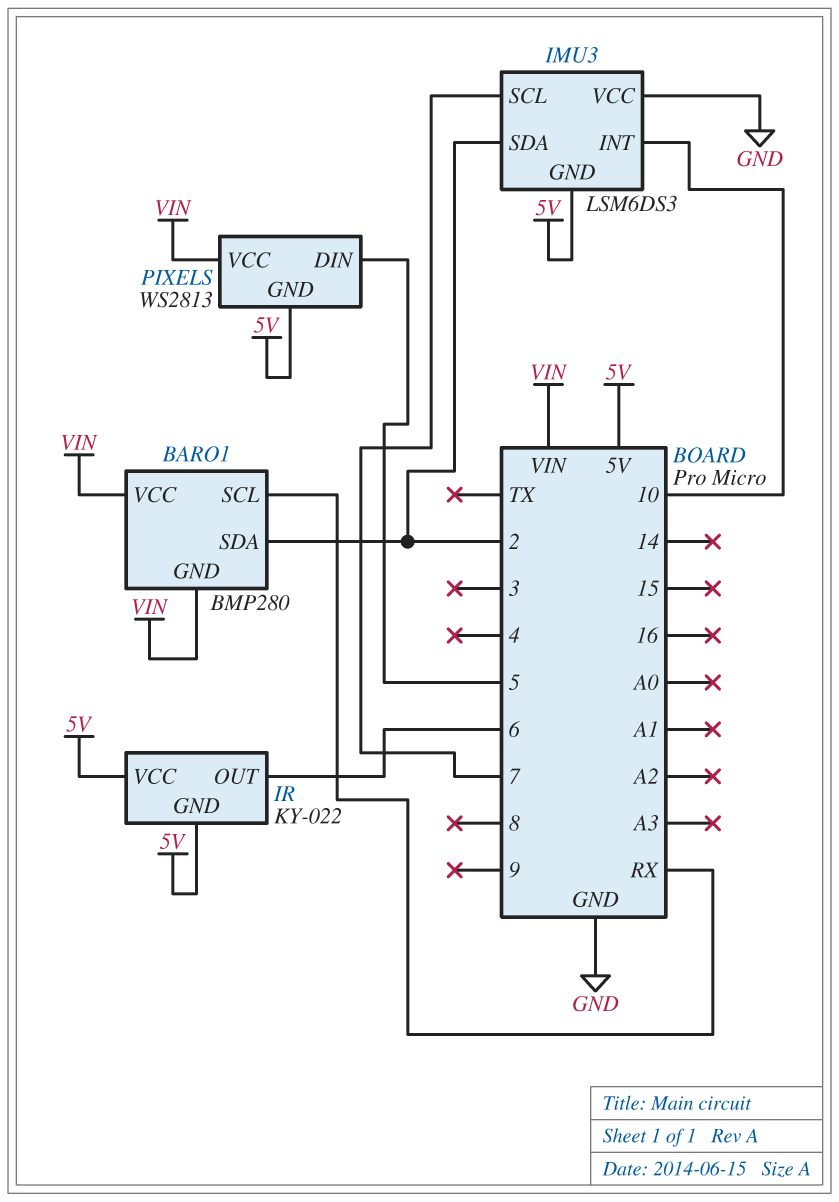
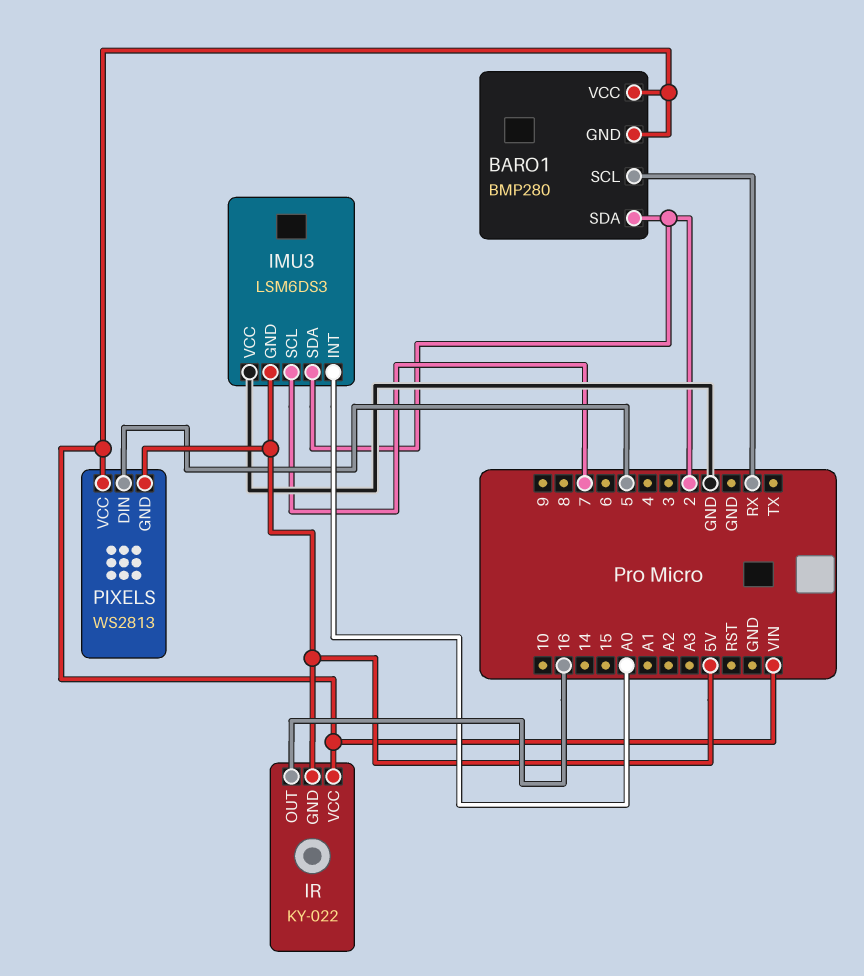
IMU3 pin INT: 10 -> A0
IR pin OUT: 6 -> 16
IR pin VCC: 5V -> VIN

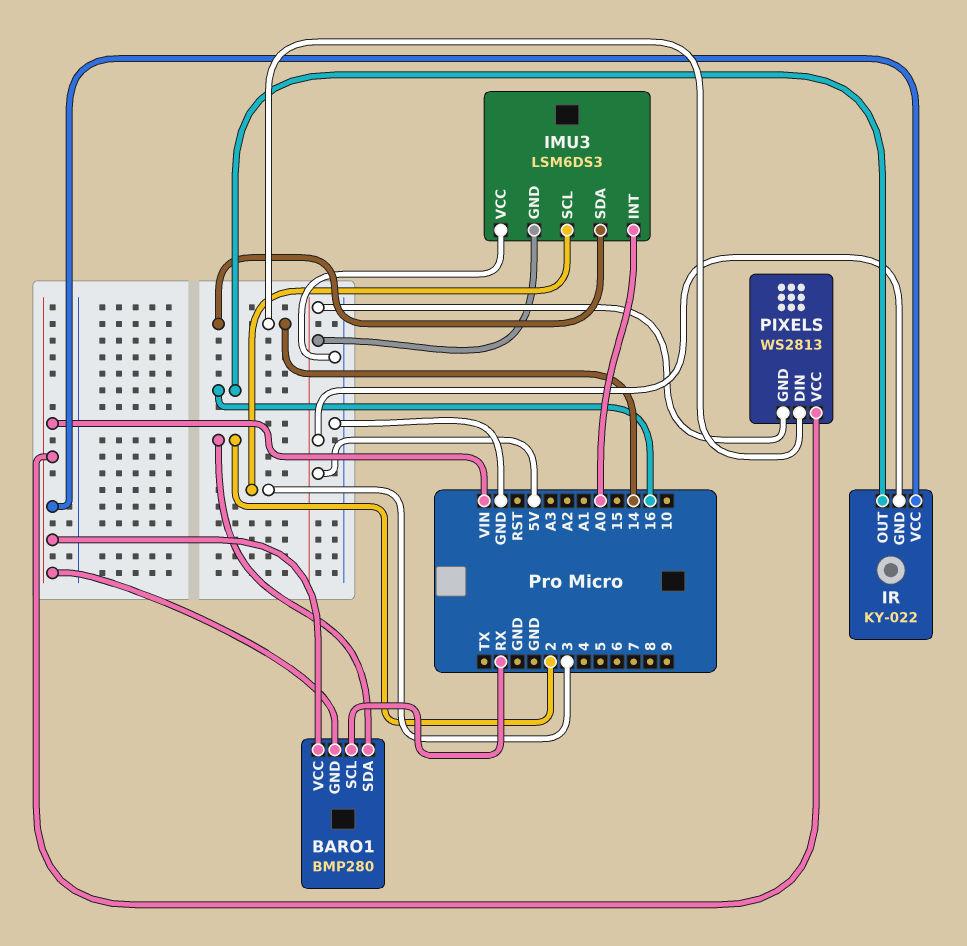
IMU3 pin SCL: 7 -> 3
IMU3 pin SDA: 2 -> 14
PIXELS pin DIN: 5 -> 14

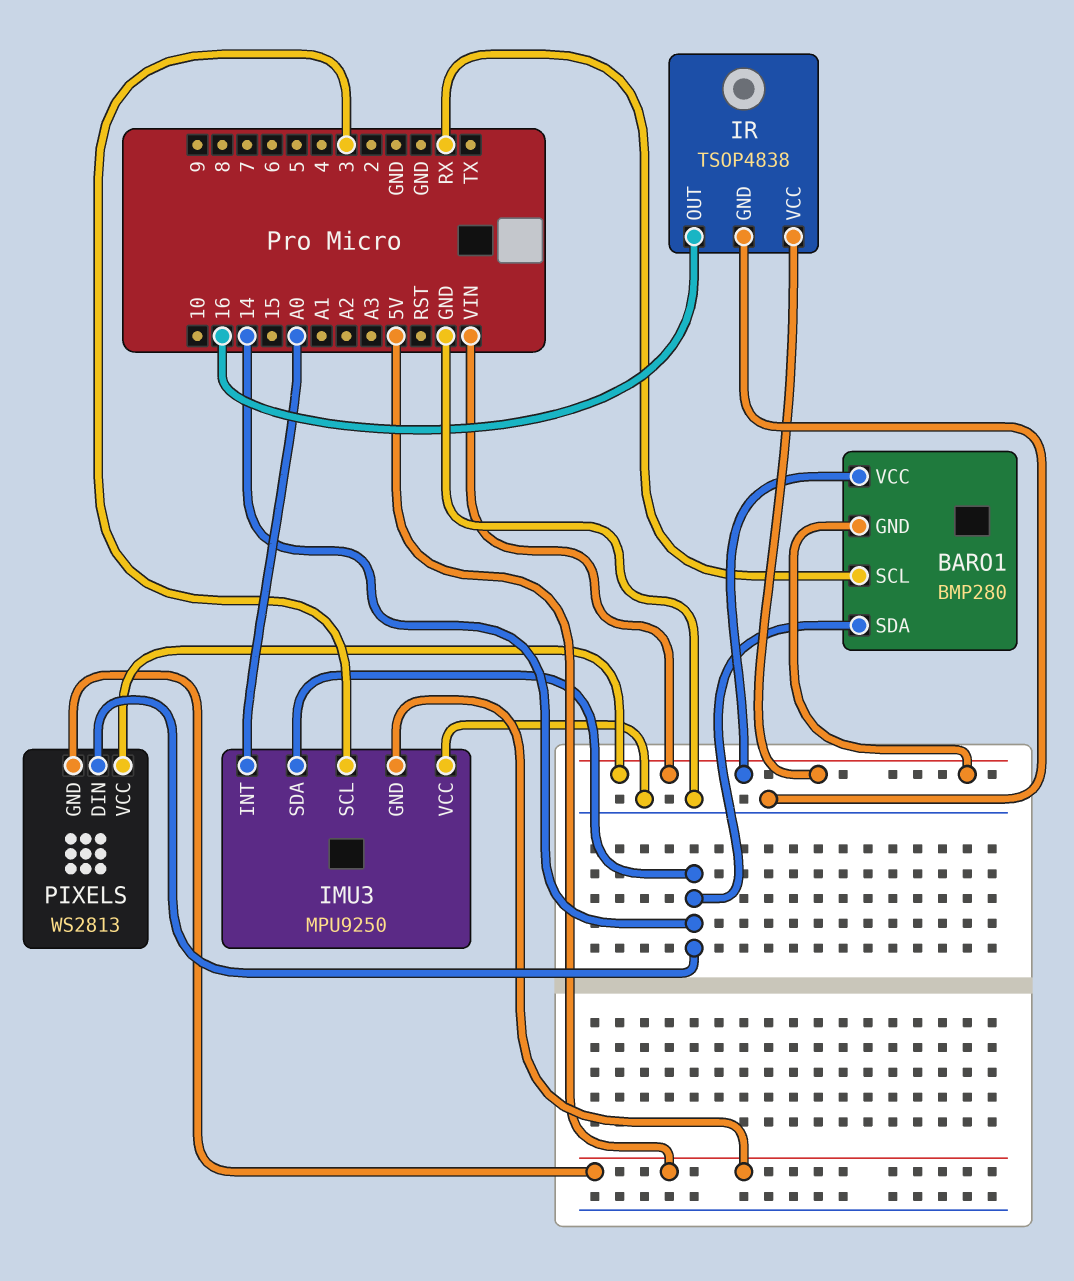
BARO1 pin SDA: 2 -> 14
IMU3: LSM6DS3 -> MPU9250
IR: KY-022 -> TSOP4838
IR pin GND: 5V -> GND

